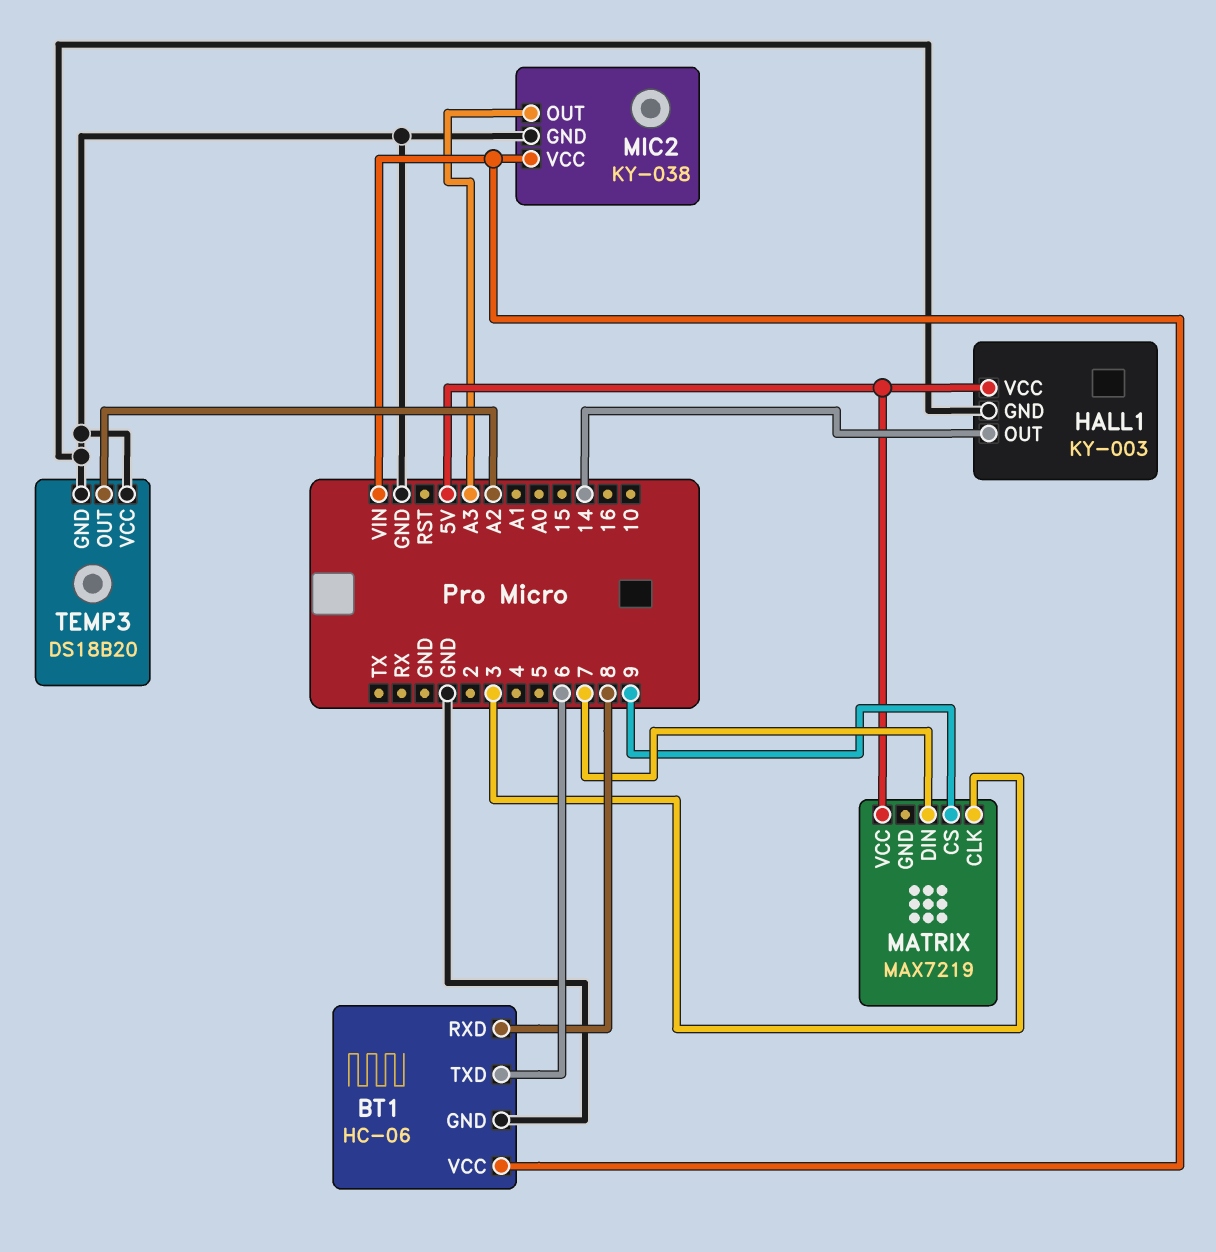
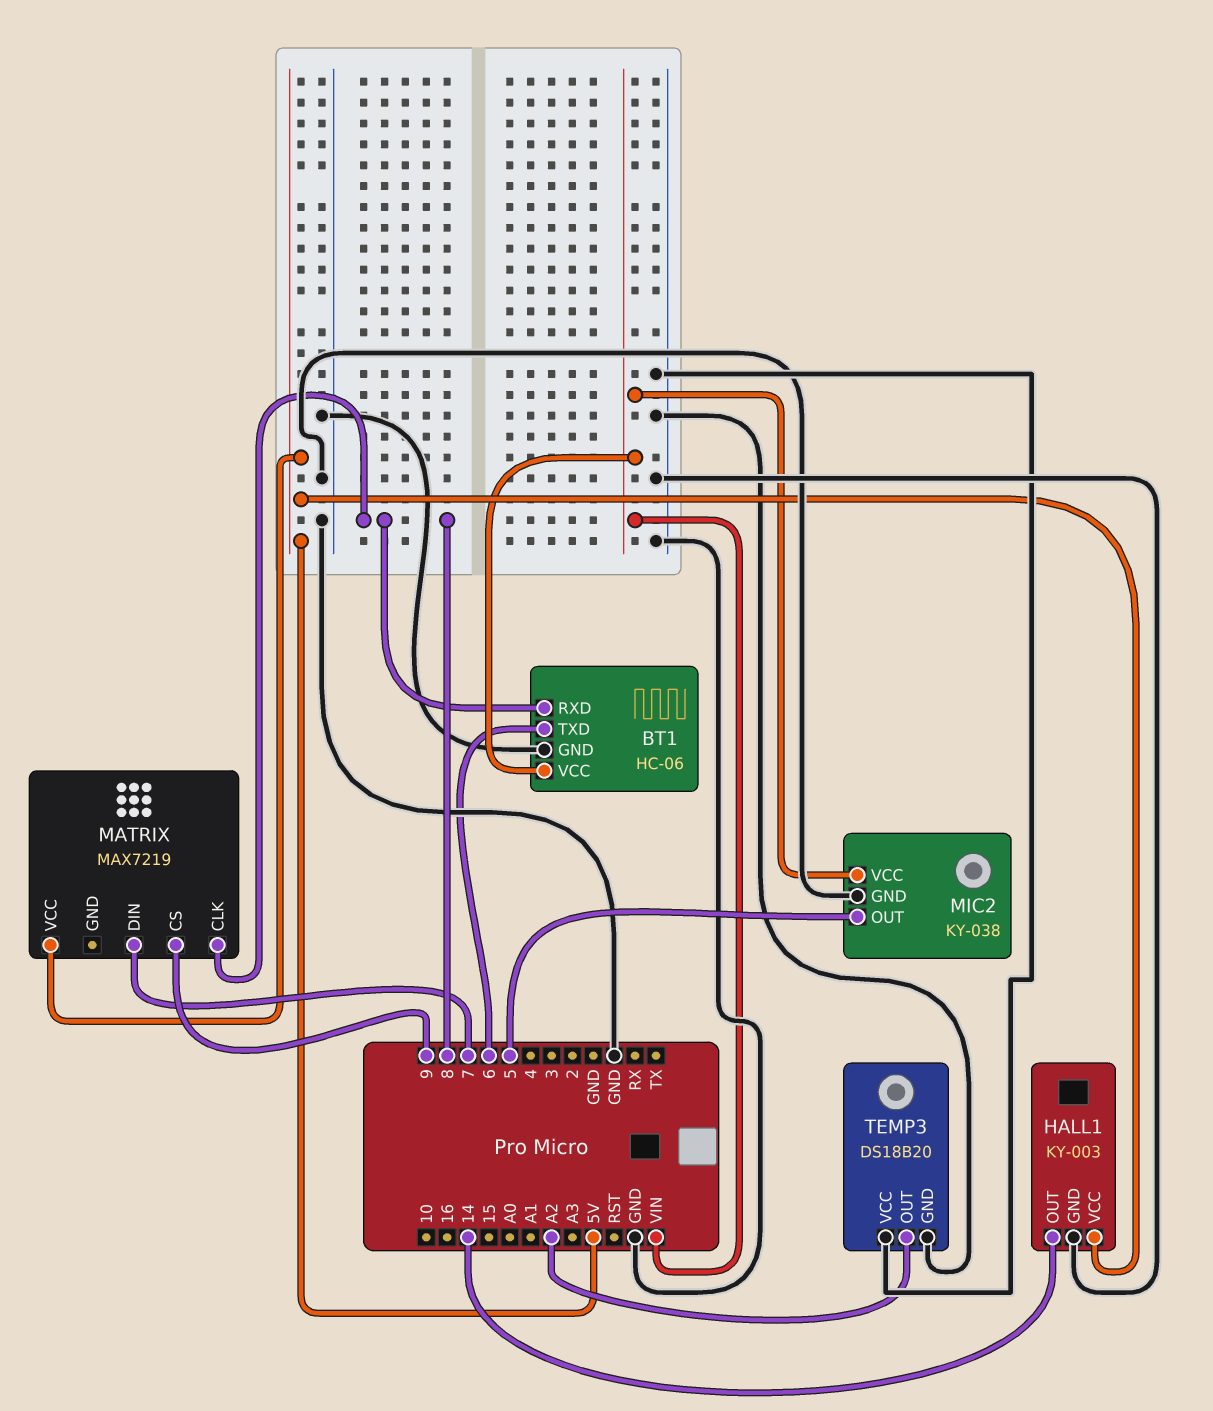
MATRIX pin CLK: 3 -> 8
MIC2 pin OUT: A3 -> 5

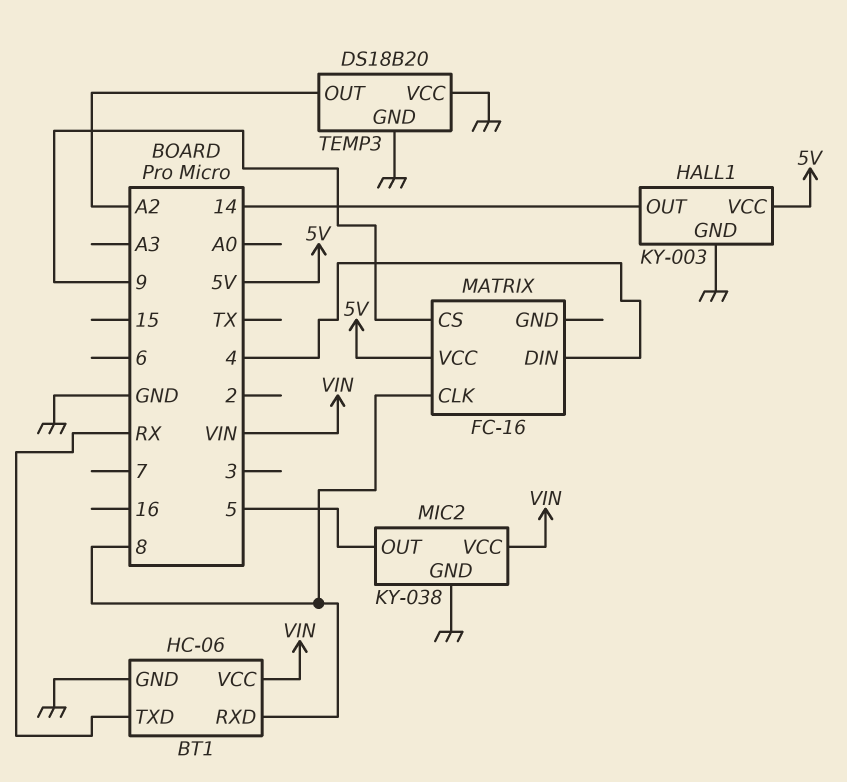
BT1 pin TXD: 6 -> RX
MATRIX: MAX7219 -> FC-16
MATRIX pin DIN: 7 -> 4

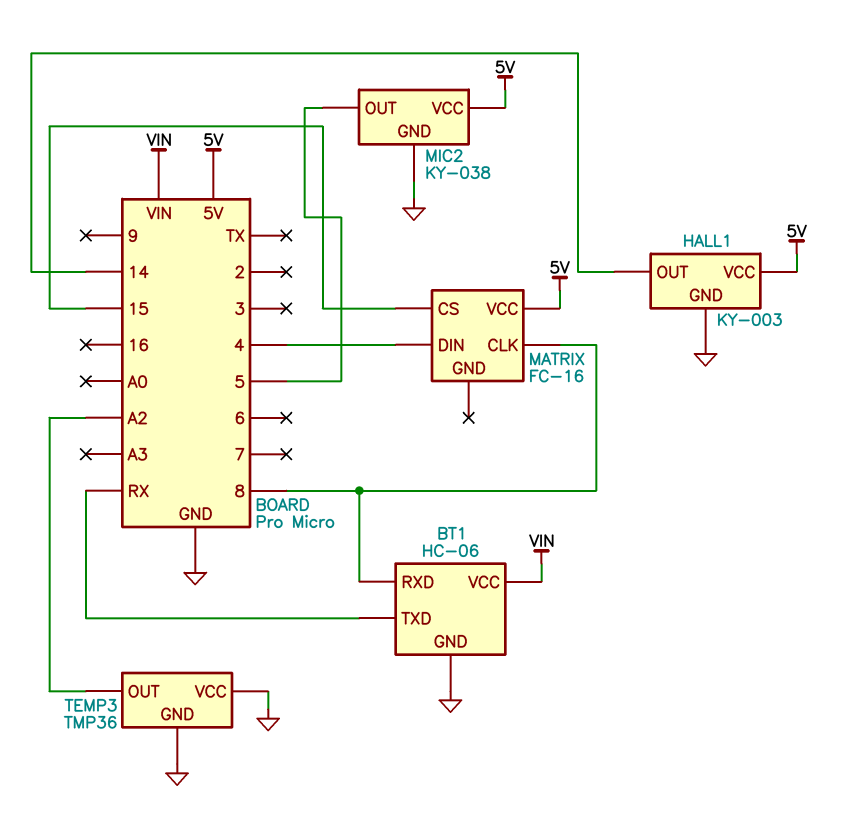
MATRIX pin CS: 9 -> 15
MIC2 pin VCC: VIN -> 5V
TEMP3: DS18B20 -> TMP36

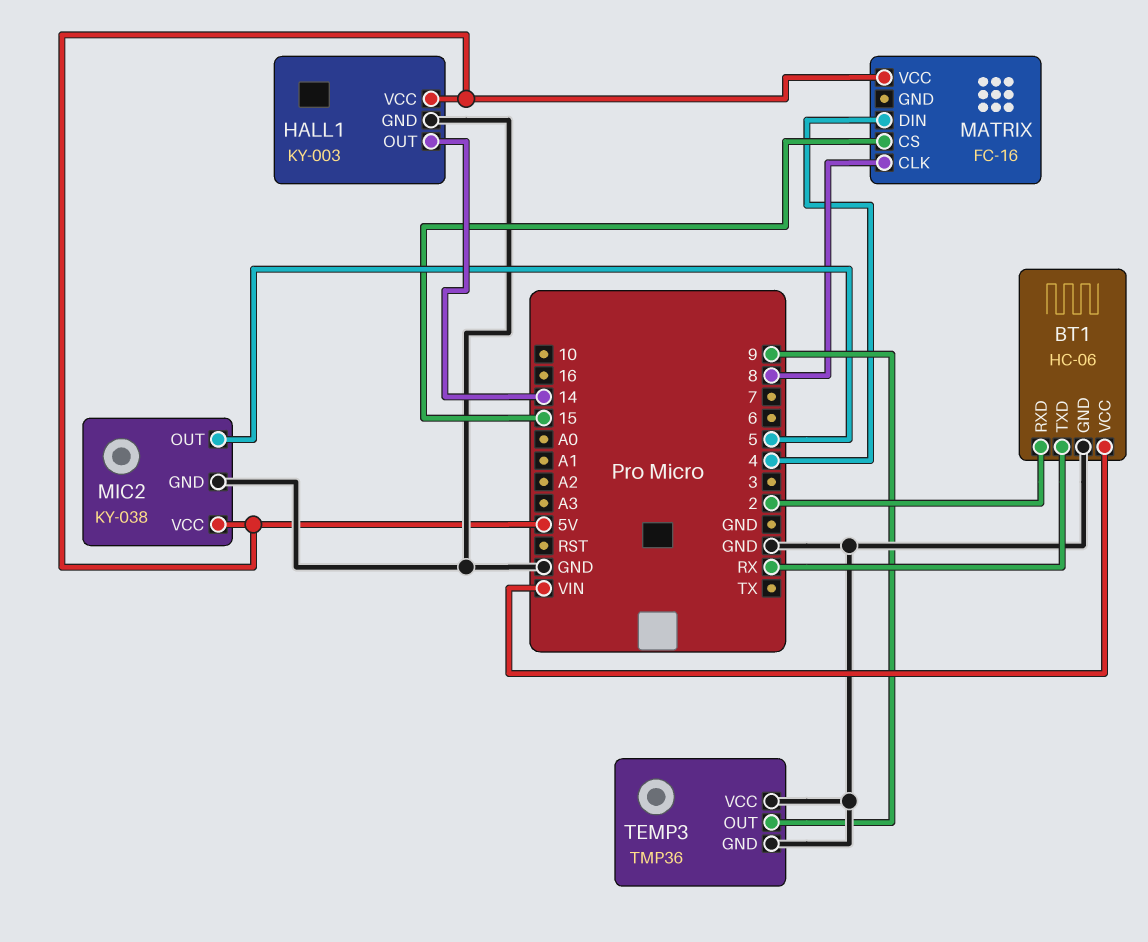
BT1 pin RXD: 8 -> 2
TEMP3 pin OUT: A2 -> 9

